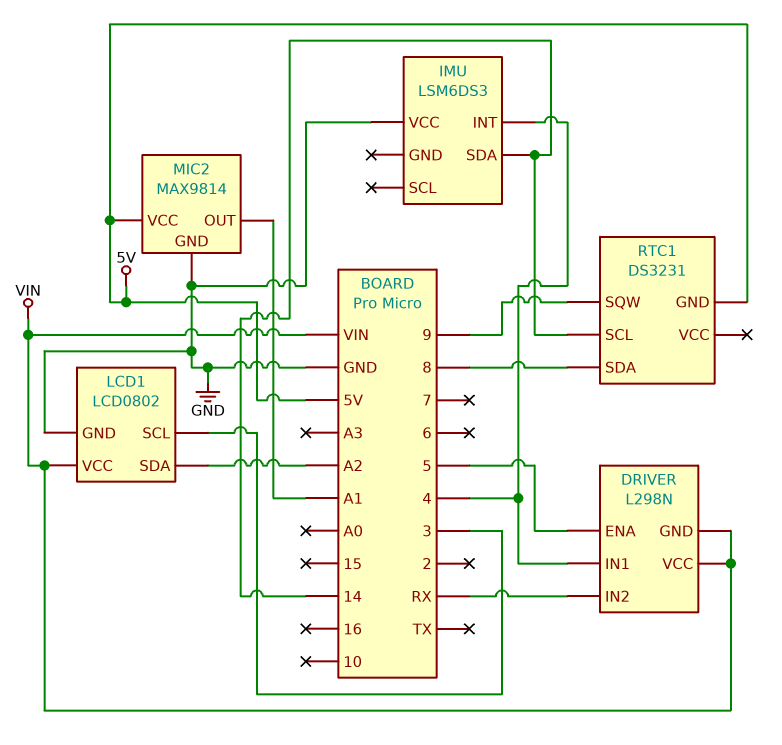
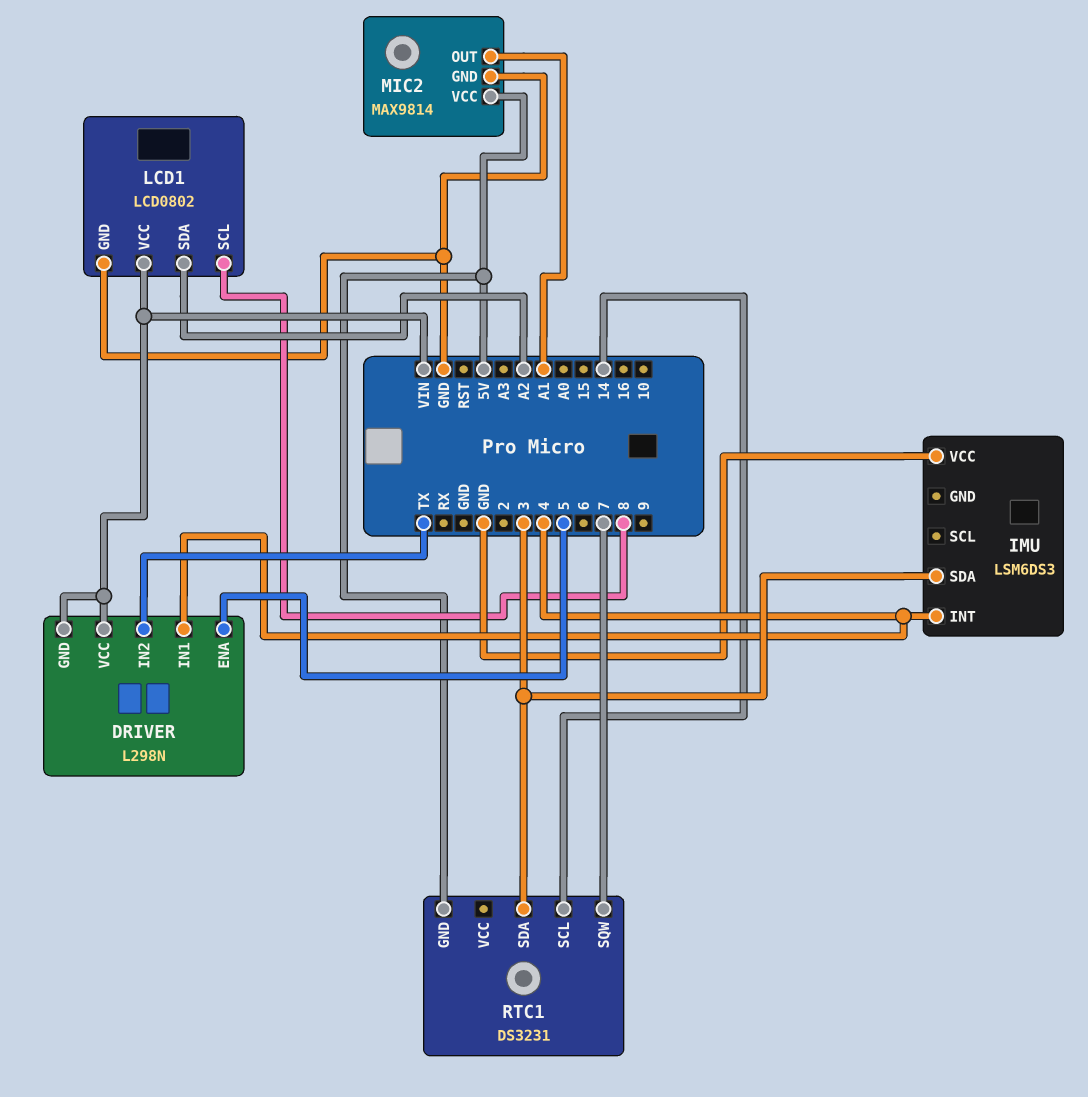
DRIVER pin IN2: RX -> TX
IMU pin SDA: 14 -> 3
LCD1 pin SCL: 3 -> 8
RTC1 pin SDA: 8 -> 3
RTC1 pin SQW: 9 -> 7

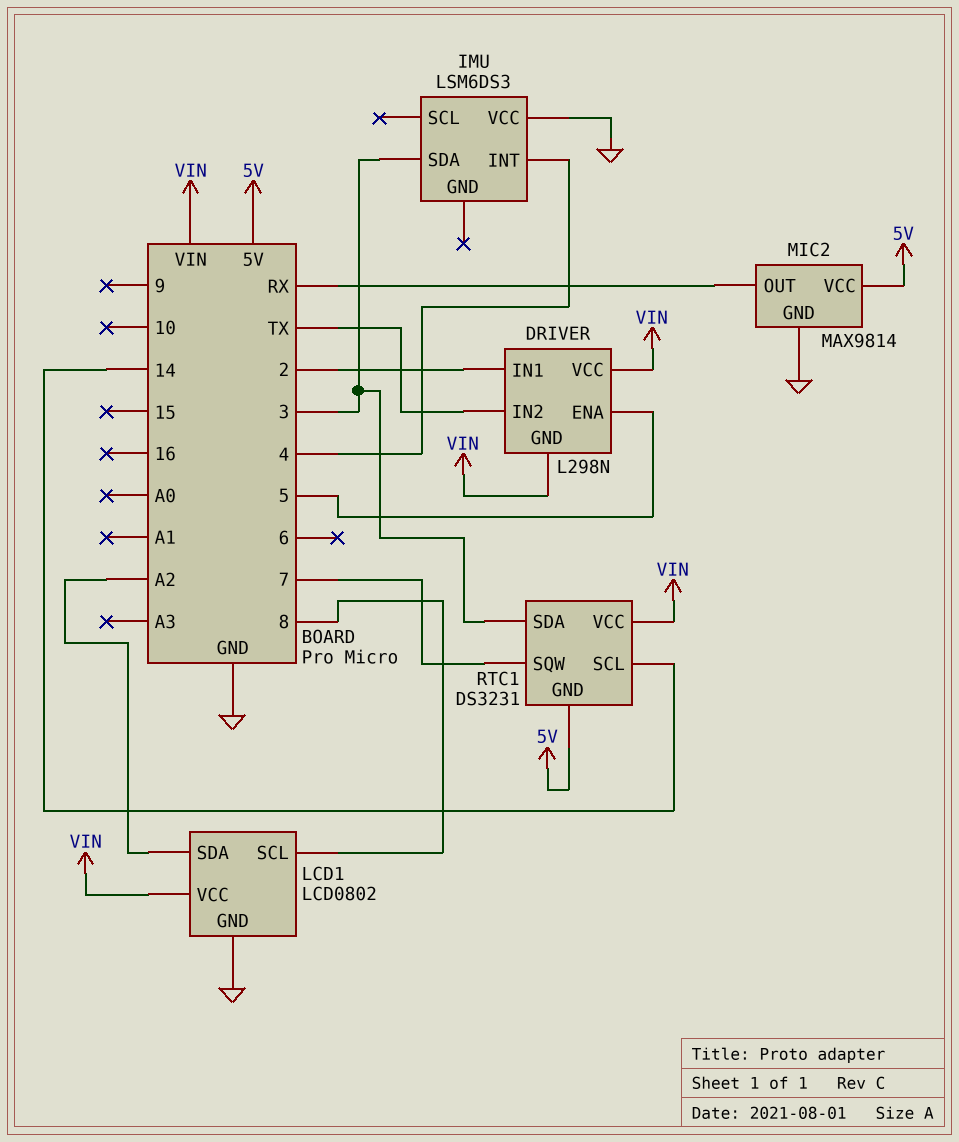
DRIVER pin IN1: 4 -> 2
MIC2 pin OUT: A1 -> RX
RTC1 pin VCC: none -> VIN

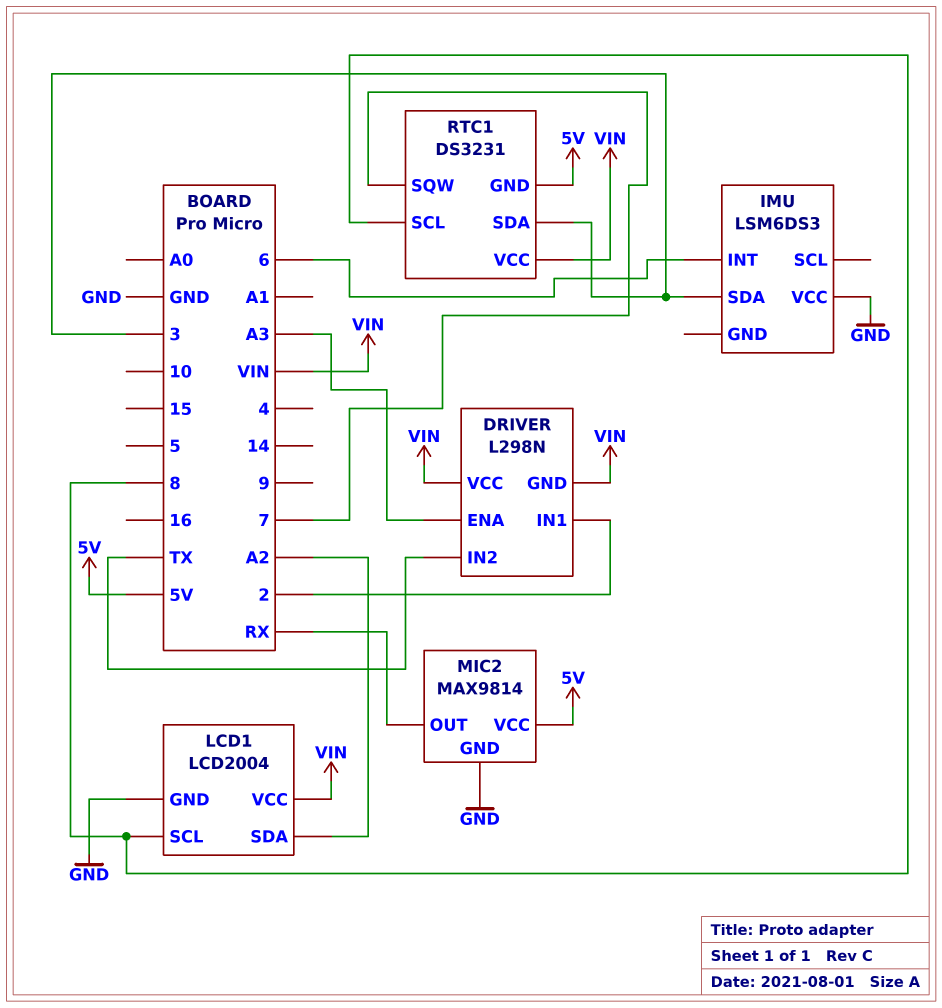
DRIVER pin ENA: 5 -> A3
IMU pin INT: 4 -> 6
LCD1: LCD0802 -> LCD2004
RTC1 pin SCL: 14 -> 8

